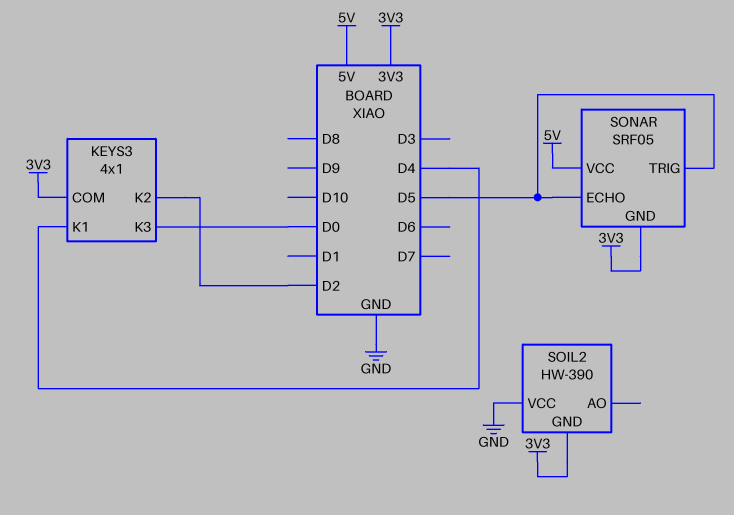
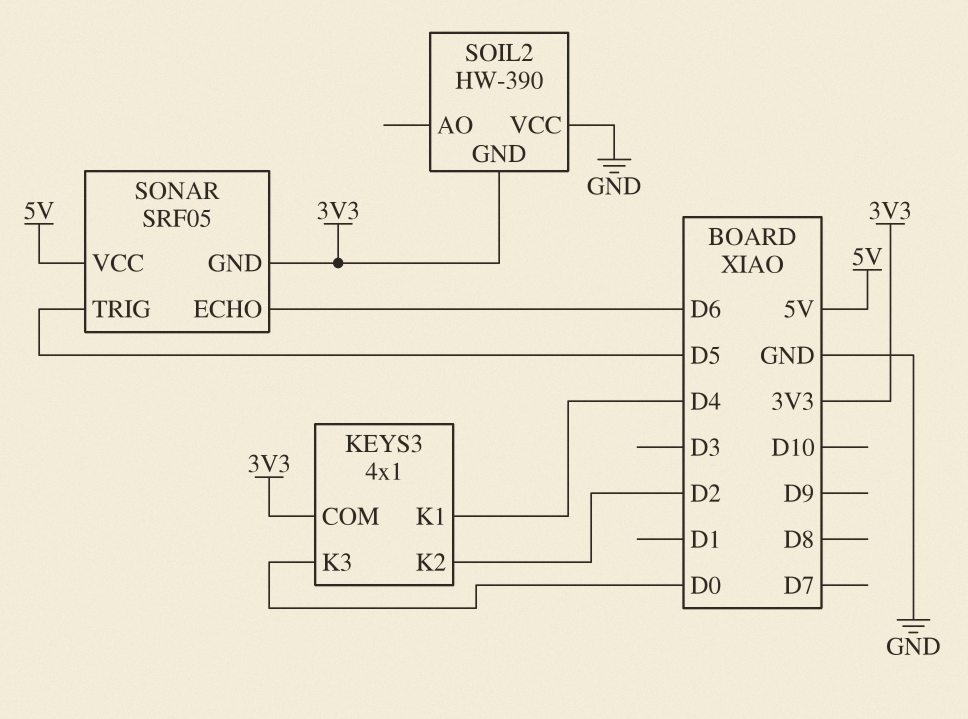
SONAR pin ECHO: D5 -> D6

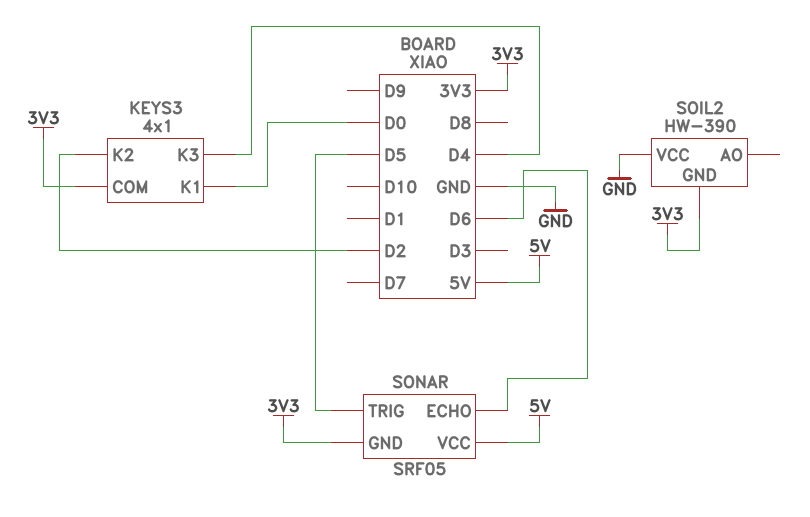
KEYS3 pin K1: D4 -> D0
KEYS3 pin K3: D0 -> D4

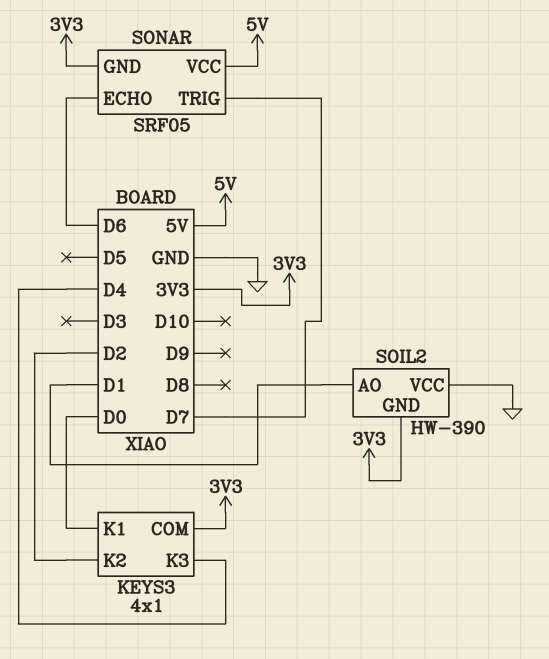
SOIL2 pin AO: none -> D1
SONAR pin TRIG: D5 -> D7

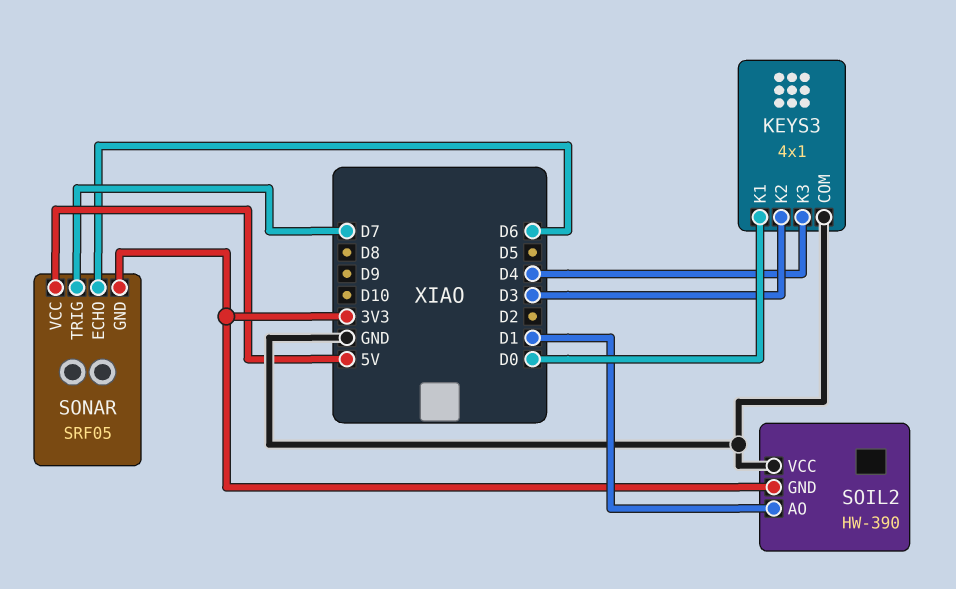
KEYS3 pin COM: 3V3 -> GND
KEYS3 pin K2: D2 -> D3

